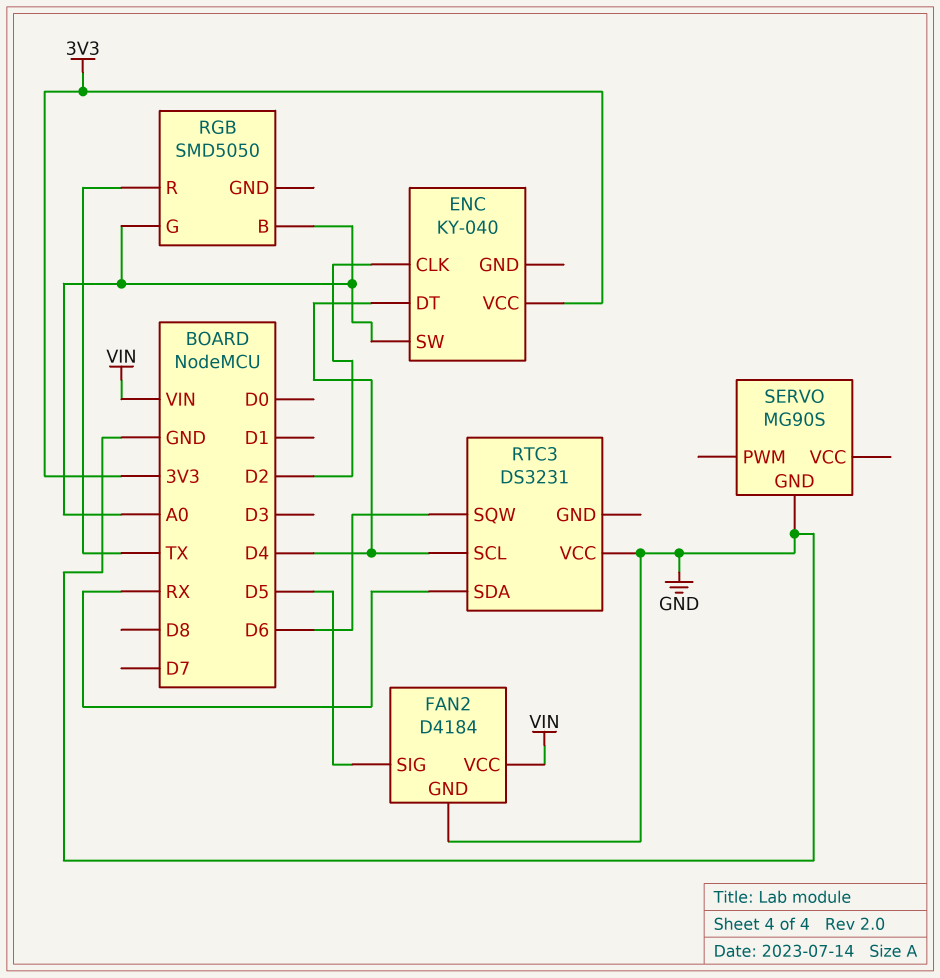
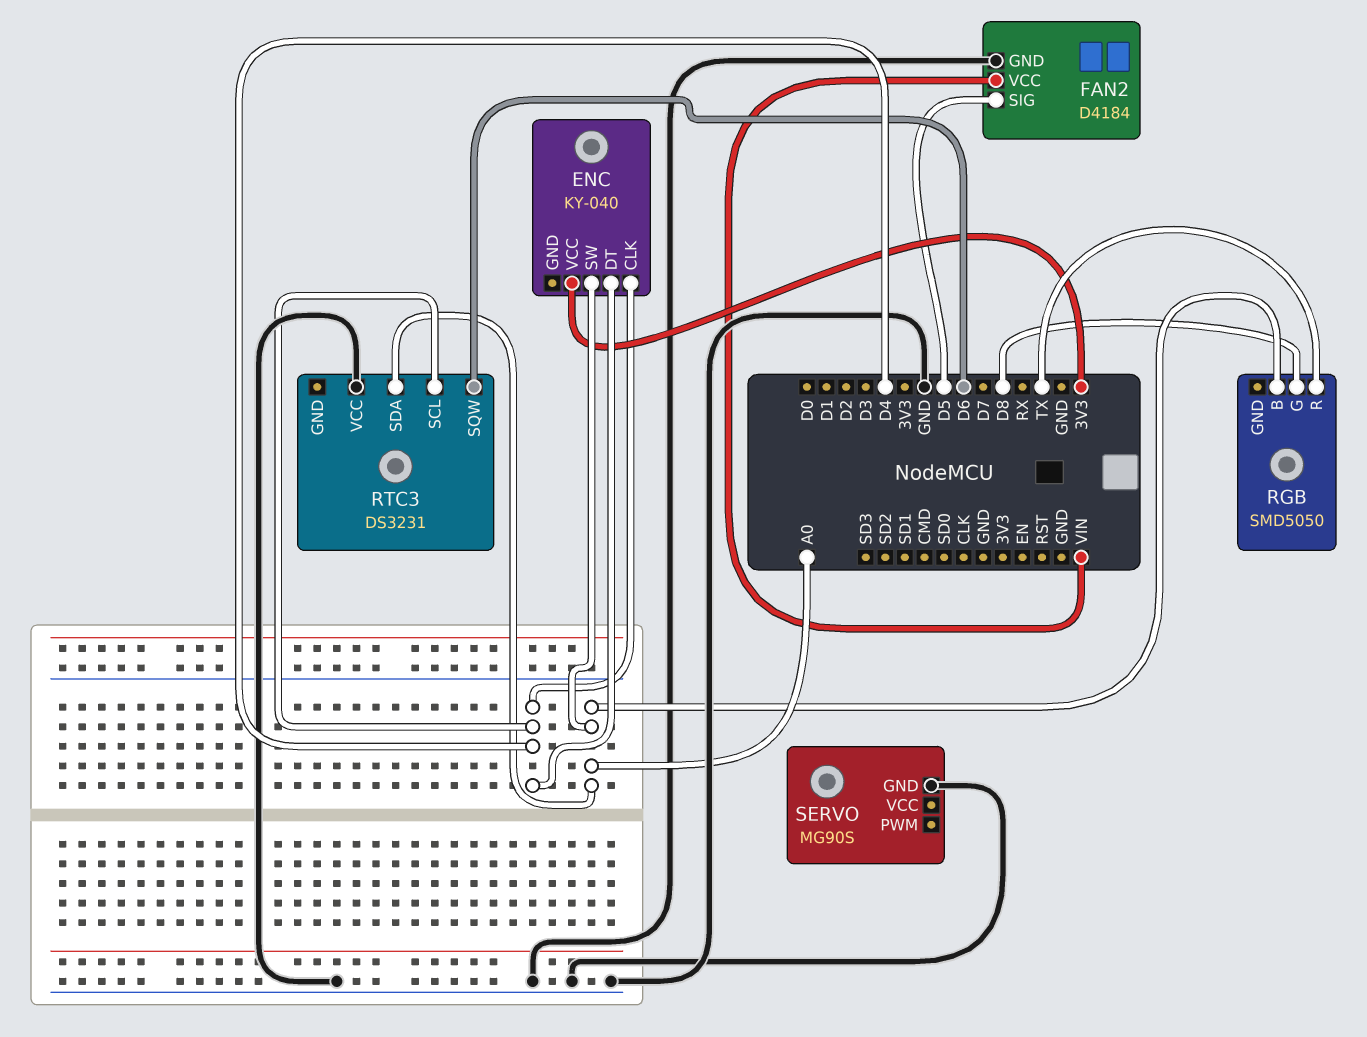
ENC pin CLK: D2 -> D4
RGB pin G: A0 -> D8
RTC3 pin SDA: RX -> A0

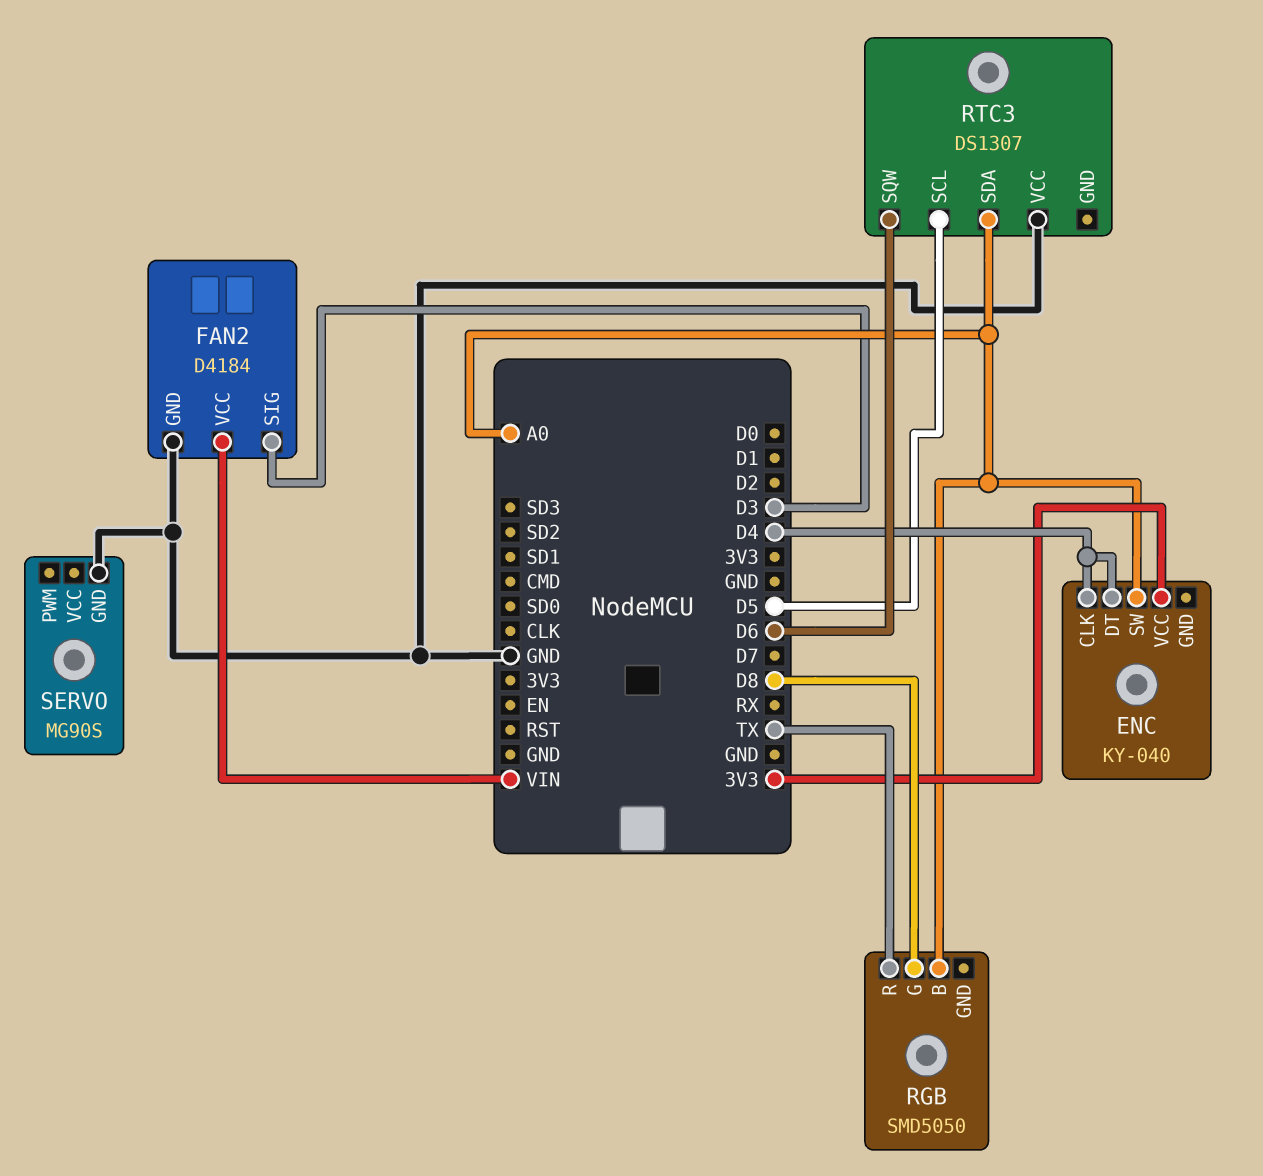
FAN2 pin SIG: D5 -> D3
RTC3: DS3231 -> DS1307
RTC3 pin SCL: D4 -> D5

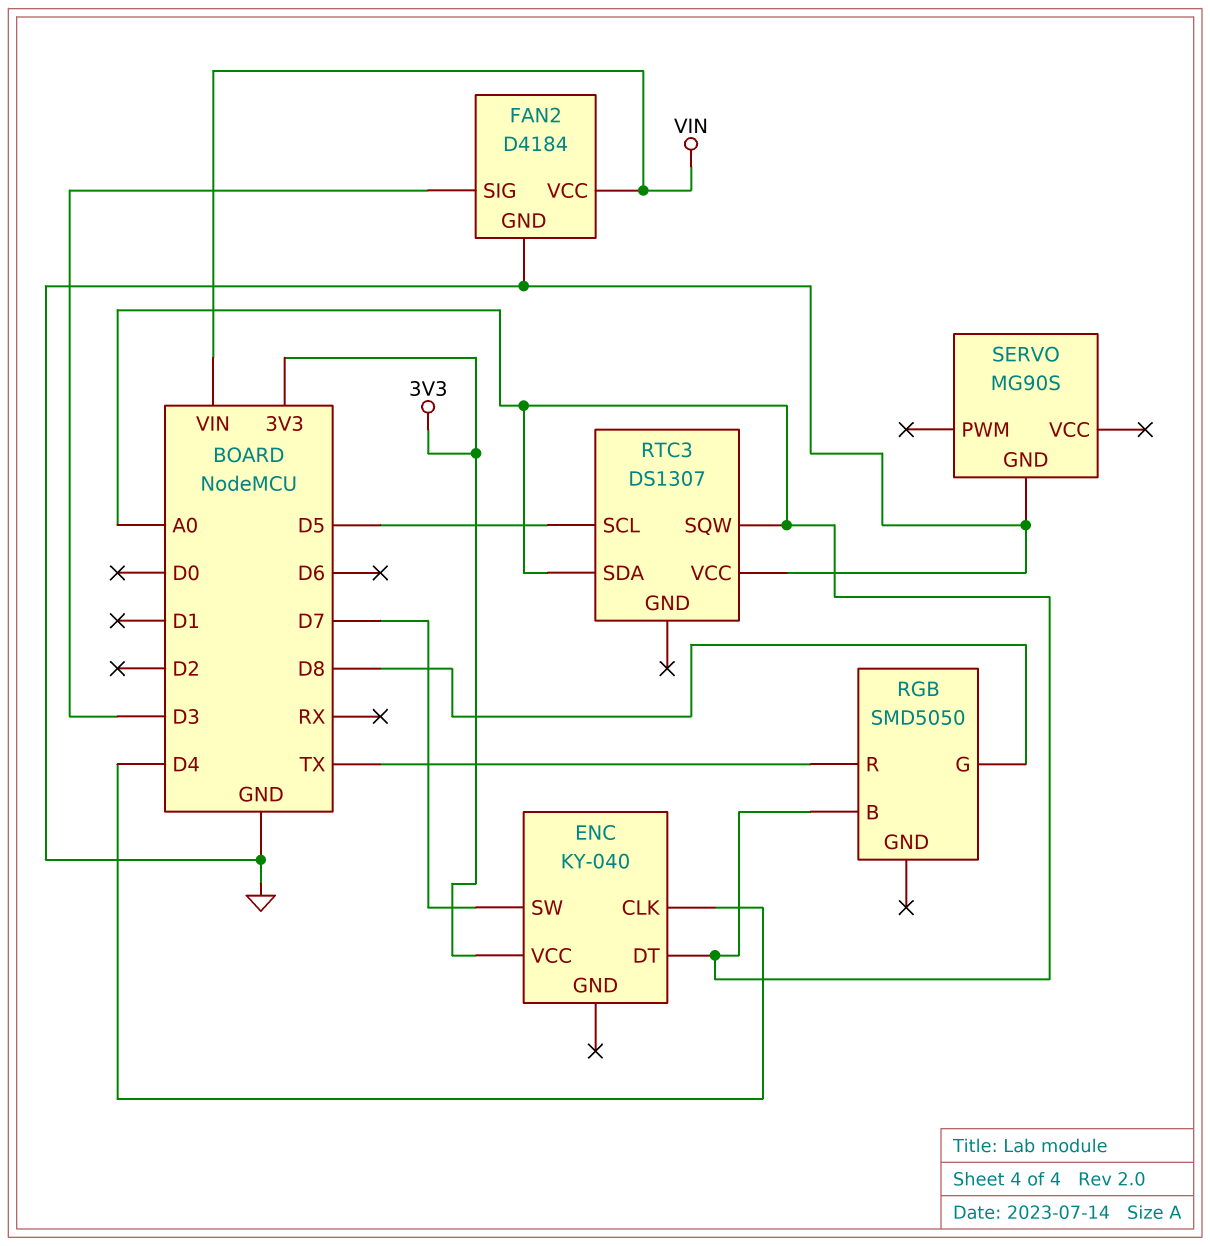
ENC pin DT: D4 -> A0
ENC pin SW: A0 -> D7
RTC3 pin SQW: D6 -> A0

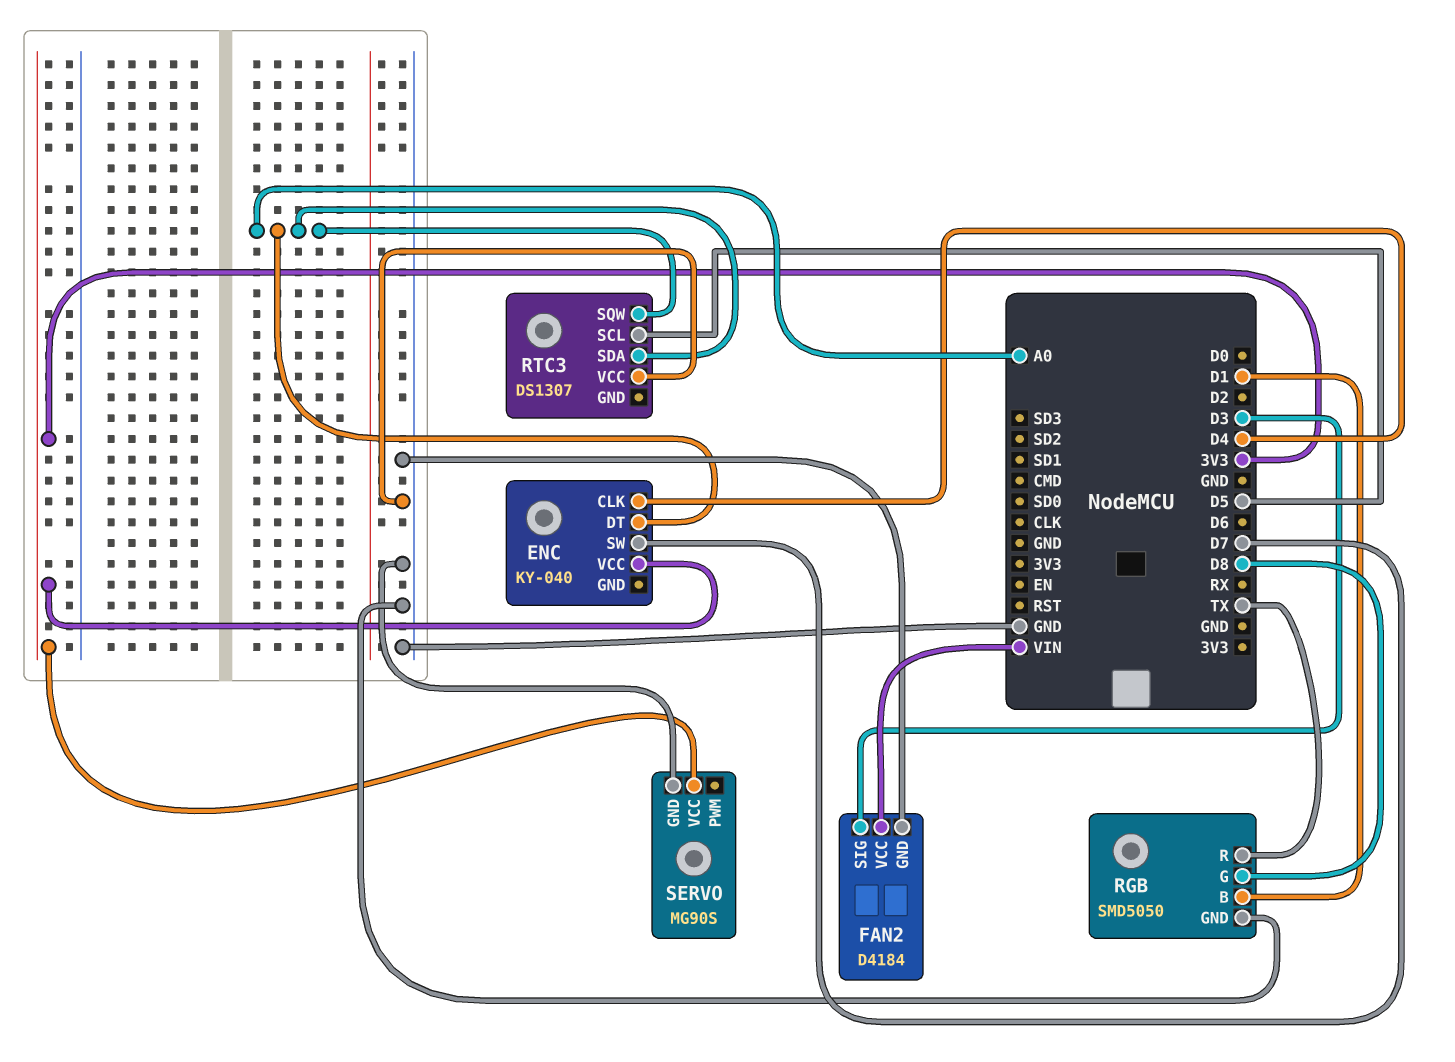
RGB pin B: A0 -> D1
RGB pin GND: none -> GND
SERVO pin VCC: none -> 3V3

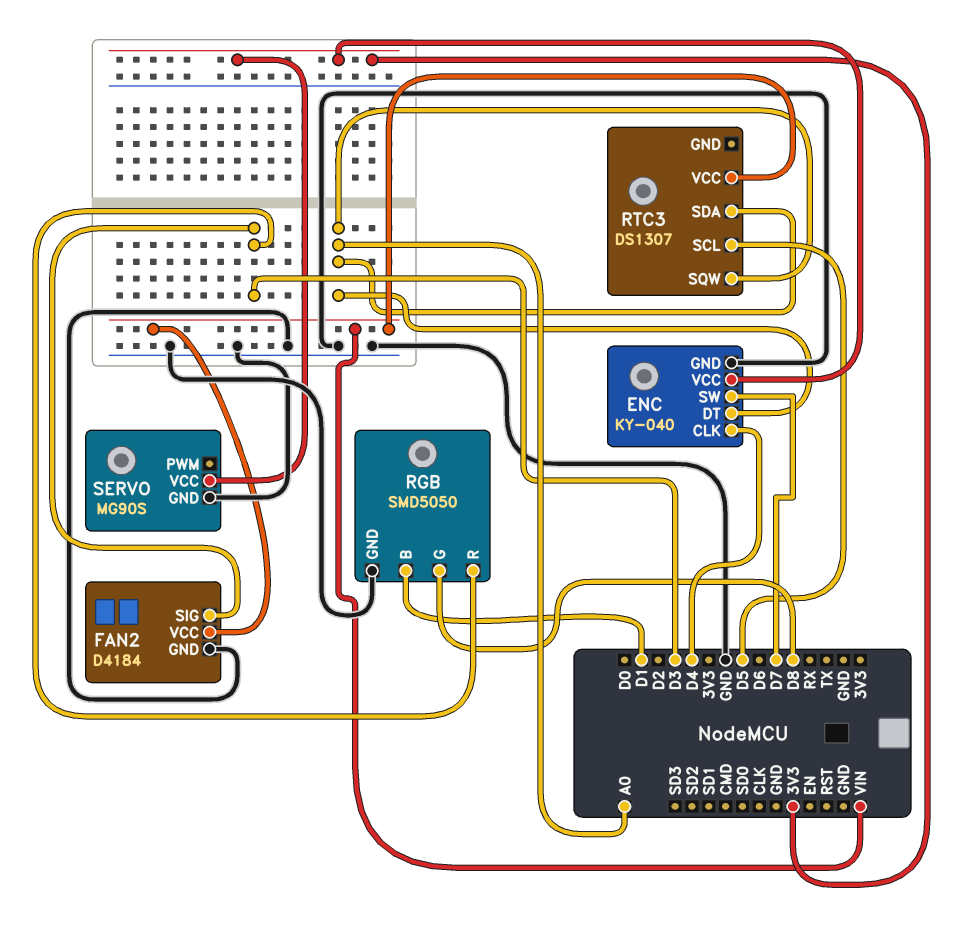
ENC pin GND: none -> GND
RGB pin R: TX -> D3
RTC3 pin VCC: GND -> VIN

